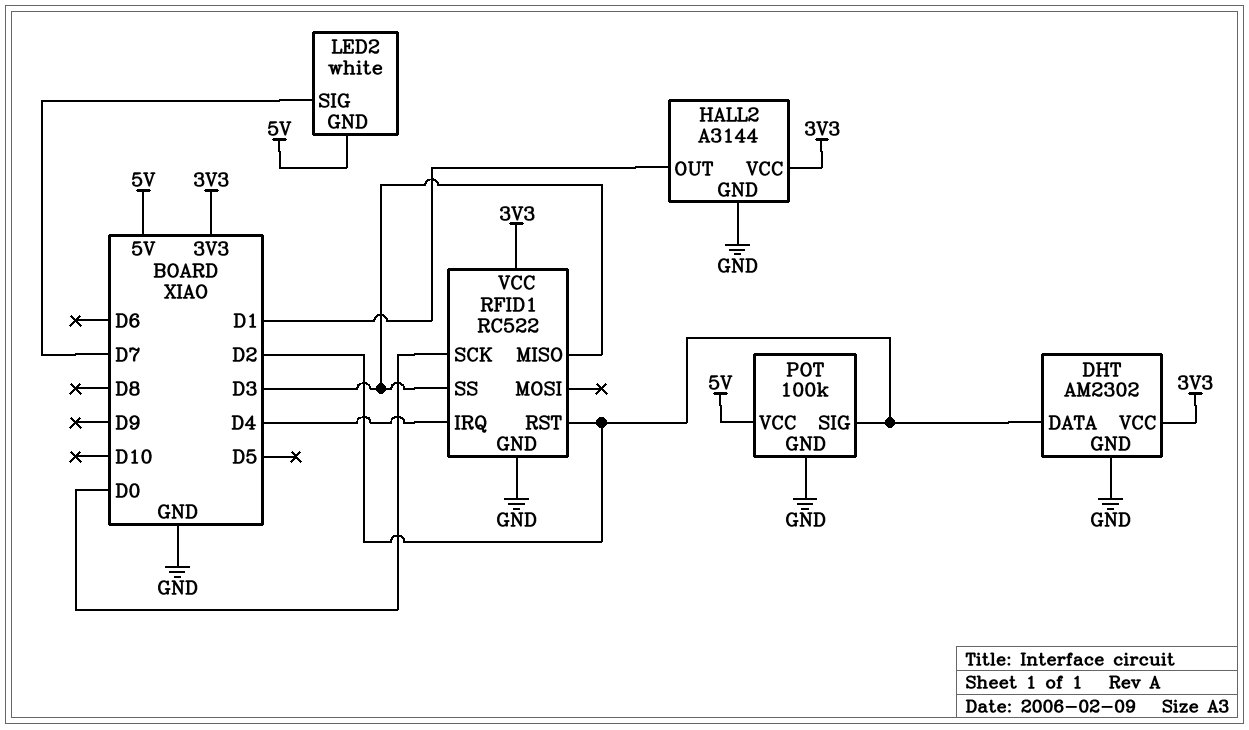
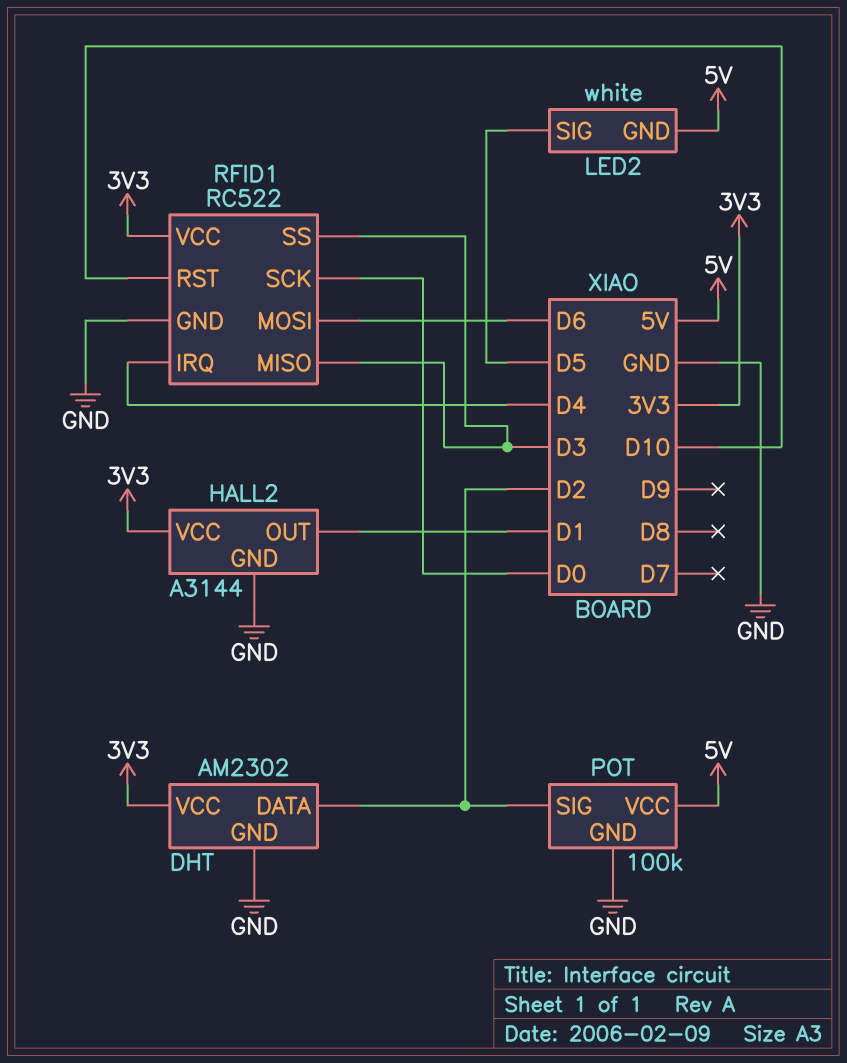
LED2 pin SIG: D7 -> D5
RFID1 pin MOSI: none -> D6
RFID1 pin RST: D2 -> D10

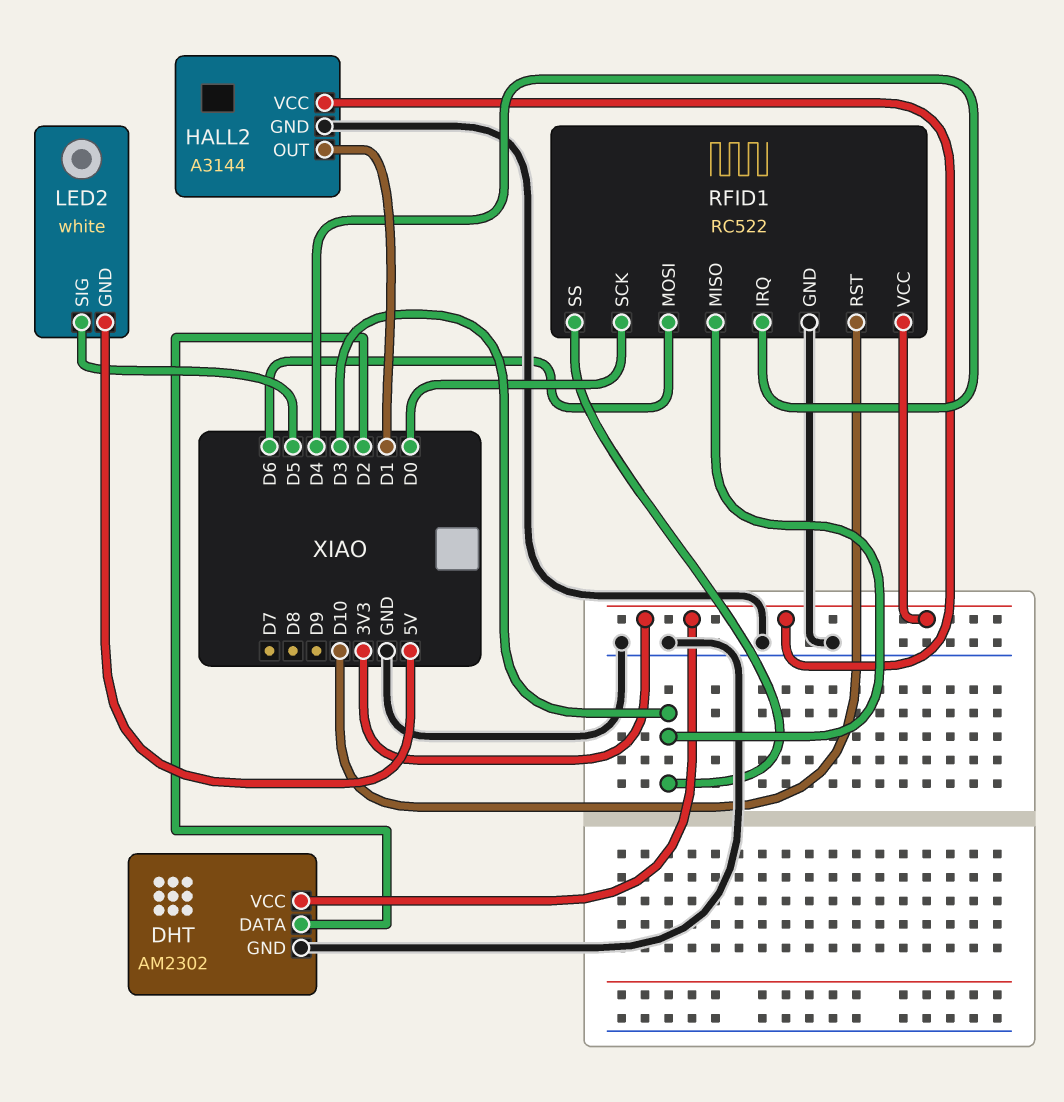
POT: 100k -> none
POT pin GND: GND -> none
POT pin SIG: D2 -> none
POT pin VCC: 5V -> none

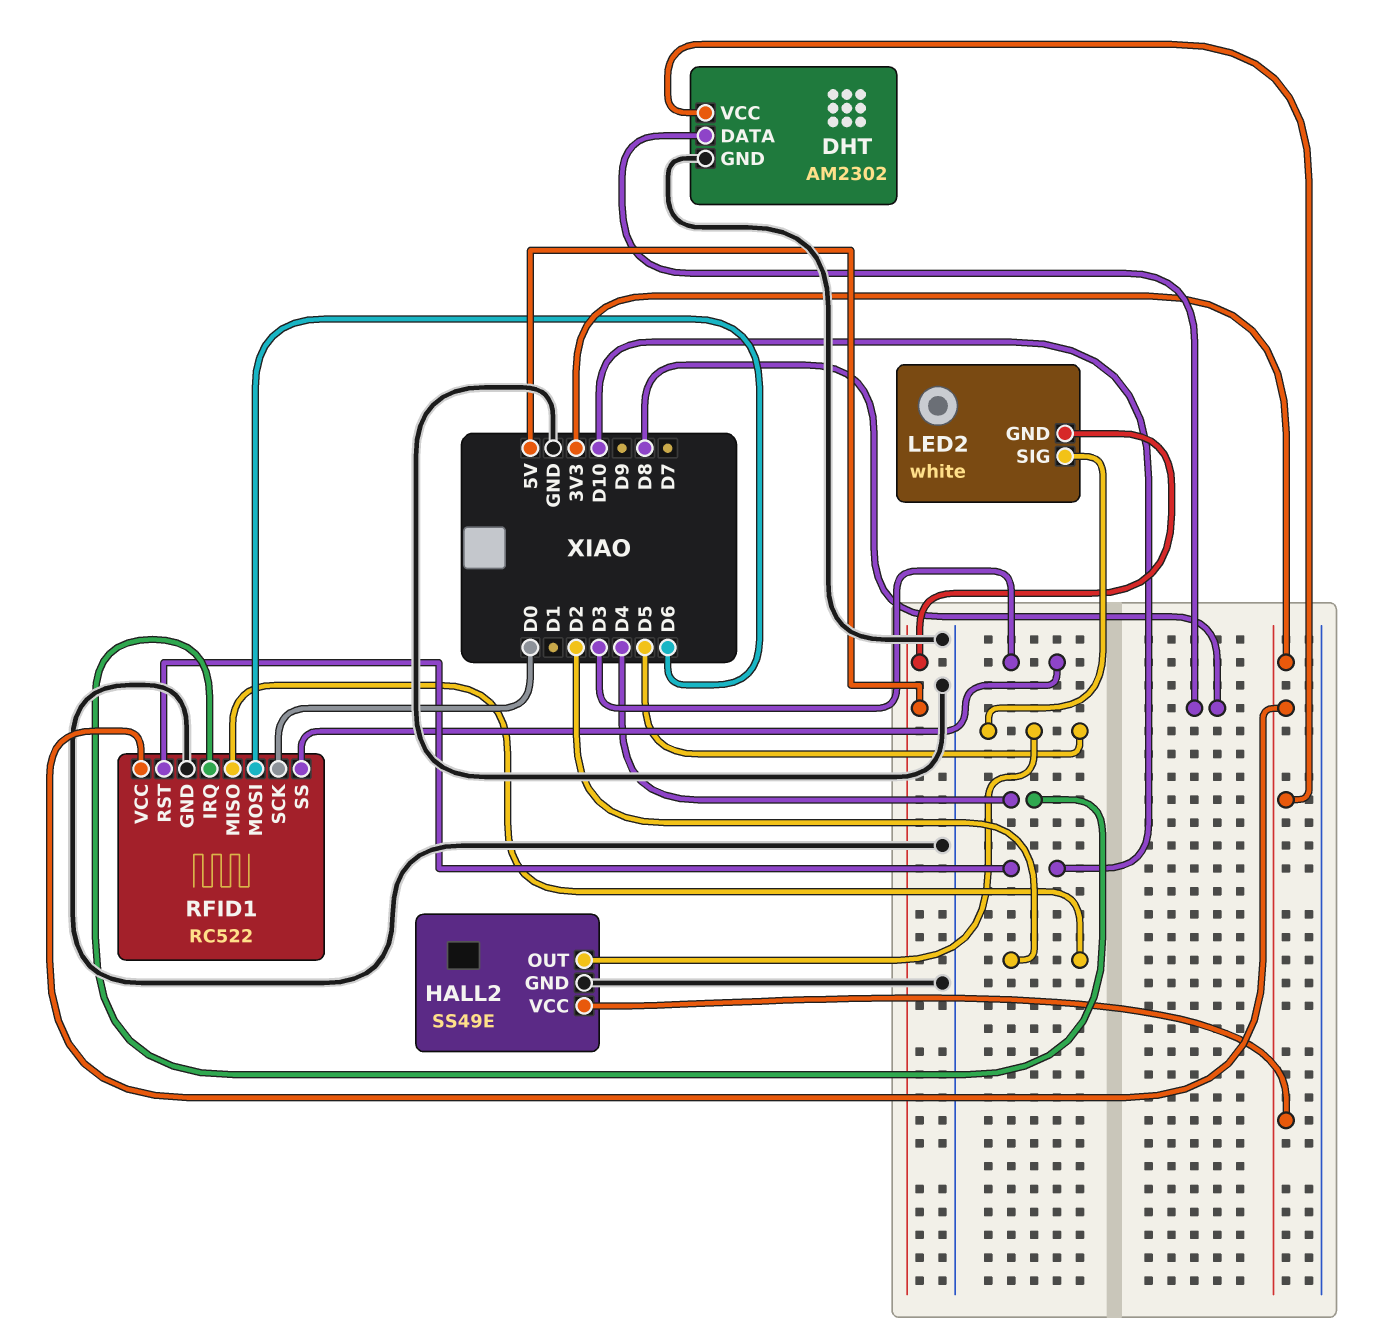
DHT pin DATA: D2 -> D8
HALL2: A3144 -> SS49E
HALL2 pin OUT: D1 -> D5
RFID1 pin MISO: D3 -> D2

